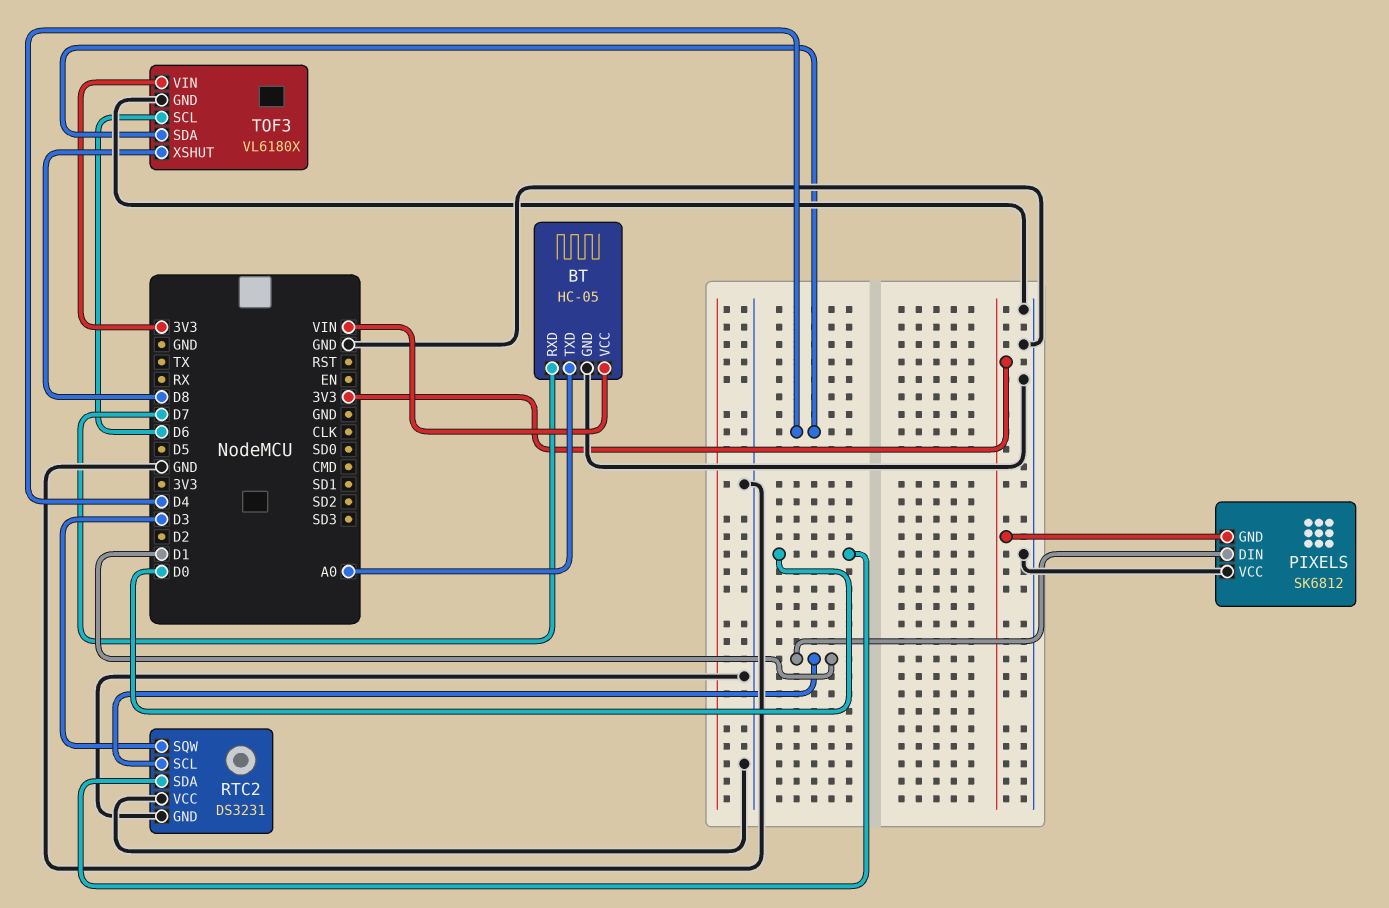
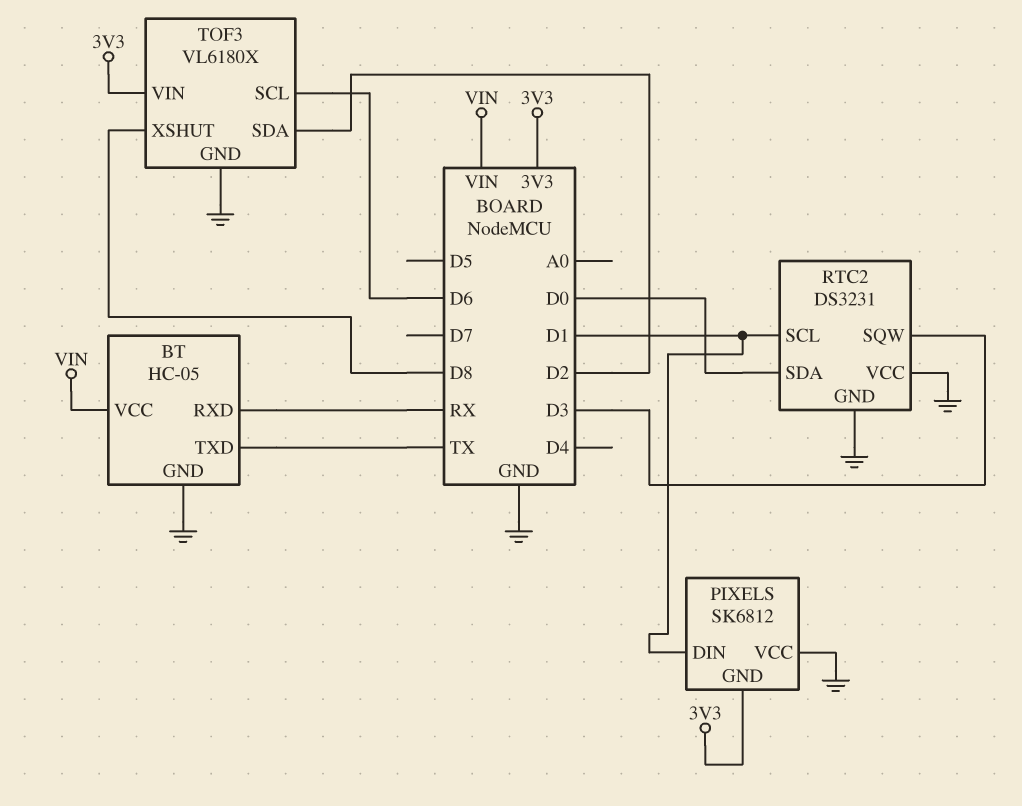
BT pin RXD: D7 -> RX
BT pin TXD: A0 -> TX
TOF3 pin SDA: D4 -> D2

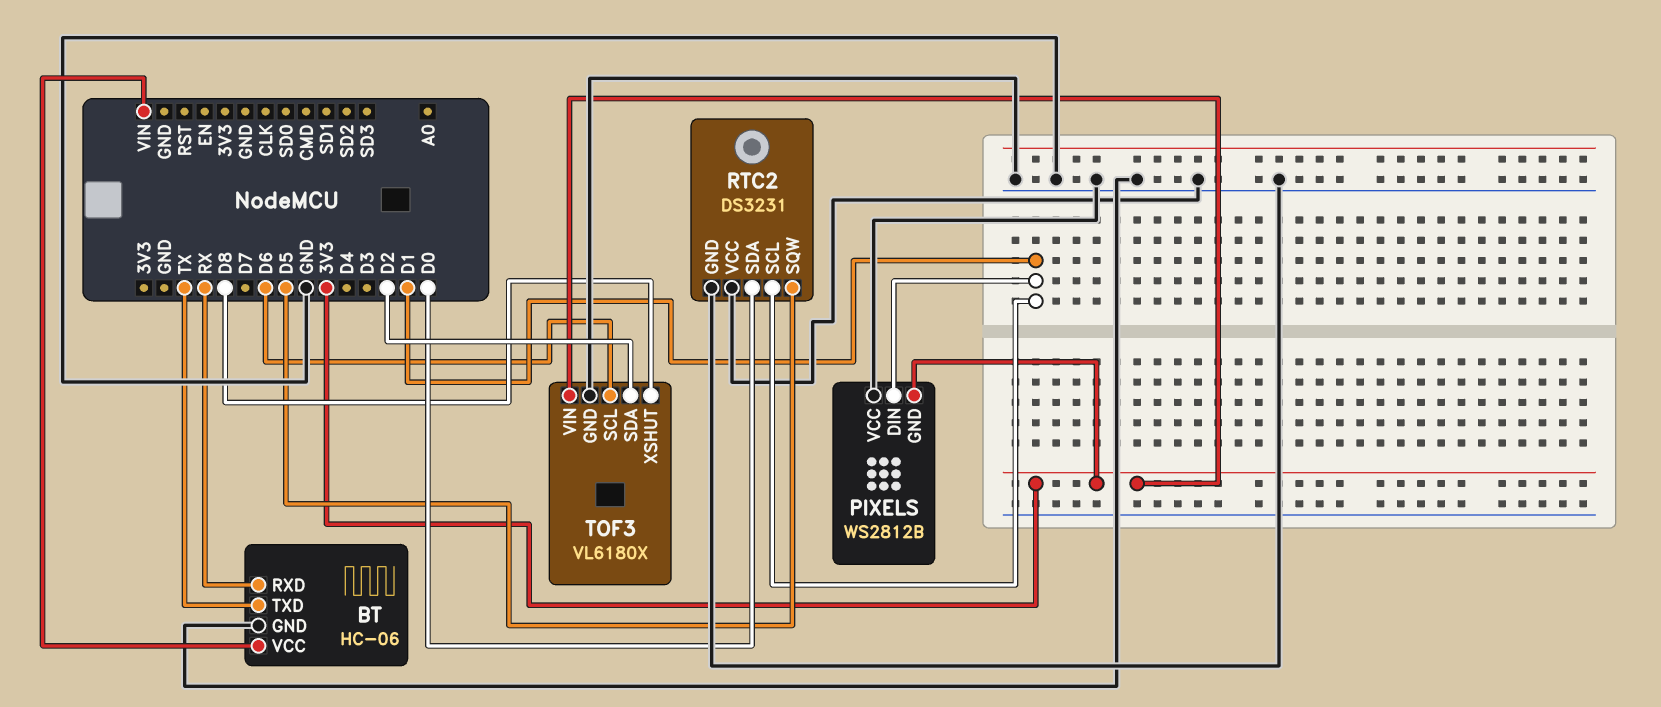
BT: HC-05 -> HC-06
PIXELS: SK6812 -> WS2812B
RTC2 pin SQW: D3 -> D5

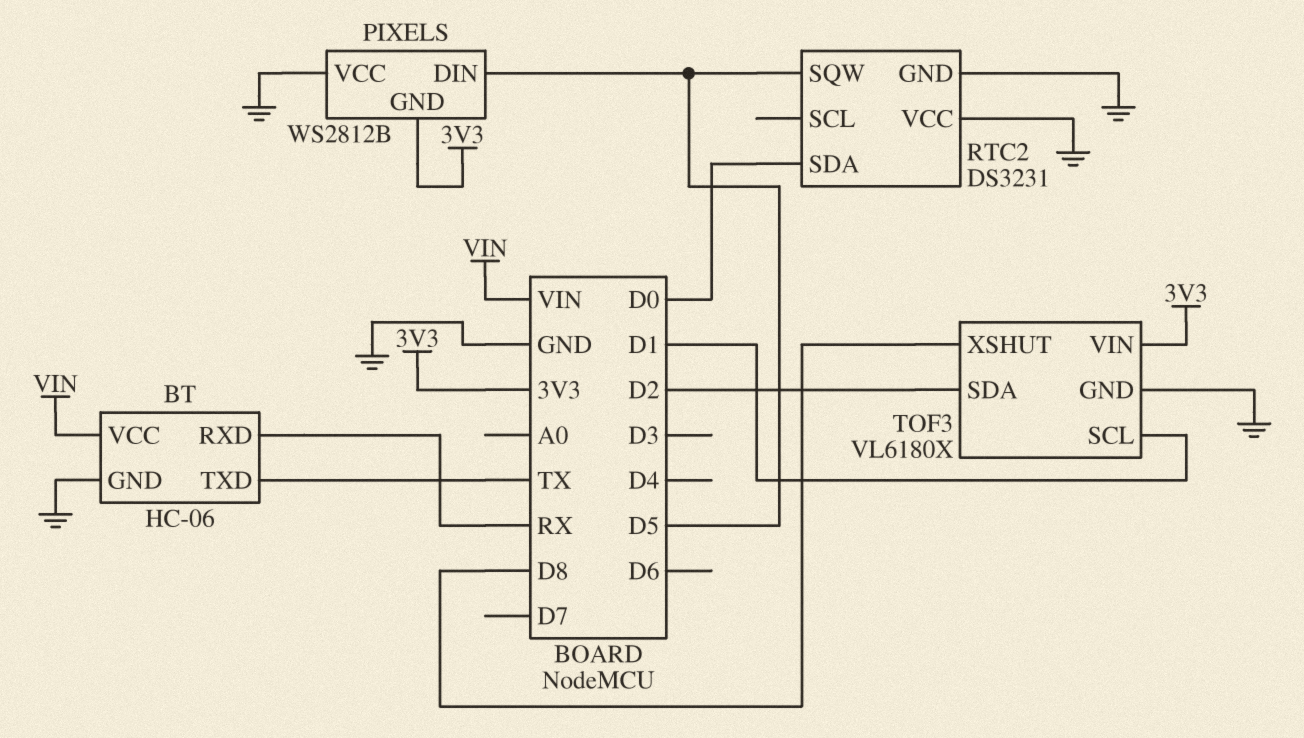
PIXELS pin DIN: D1 -> D5
RTC2 pin SCL: D1 -> none
TOF3 pin SCL: D6 -> D1

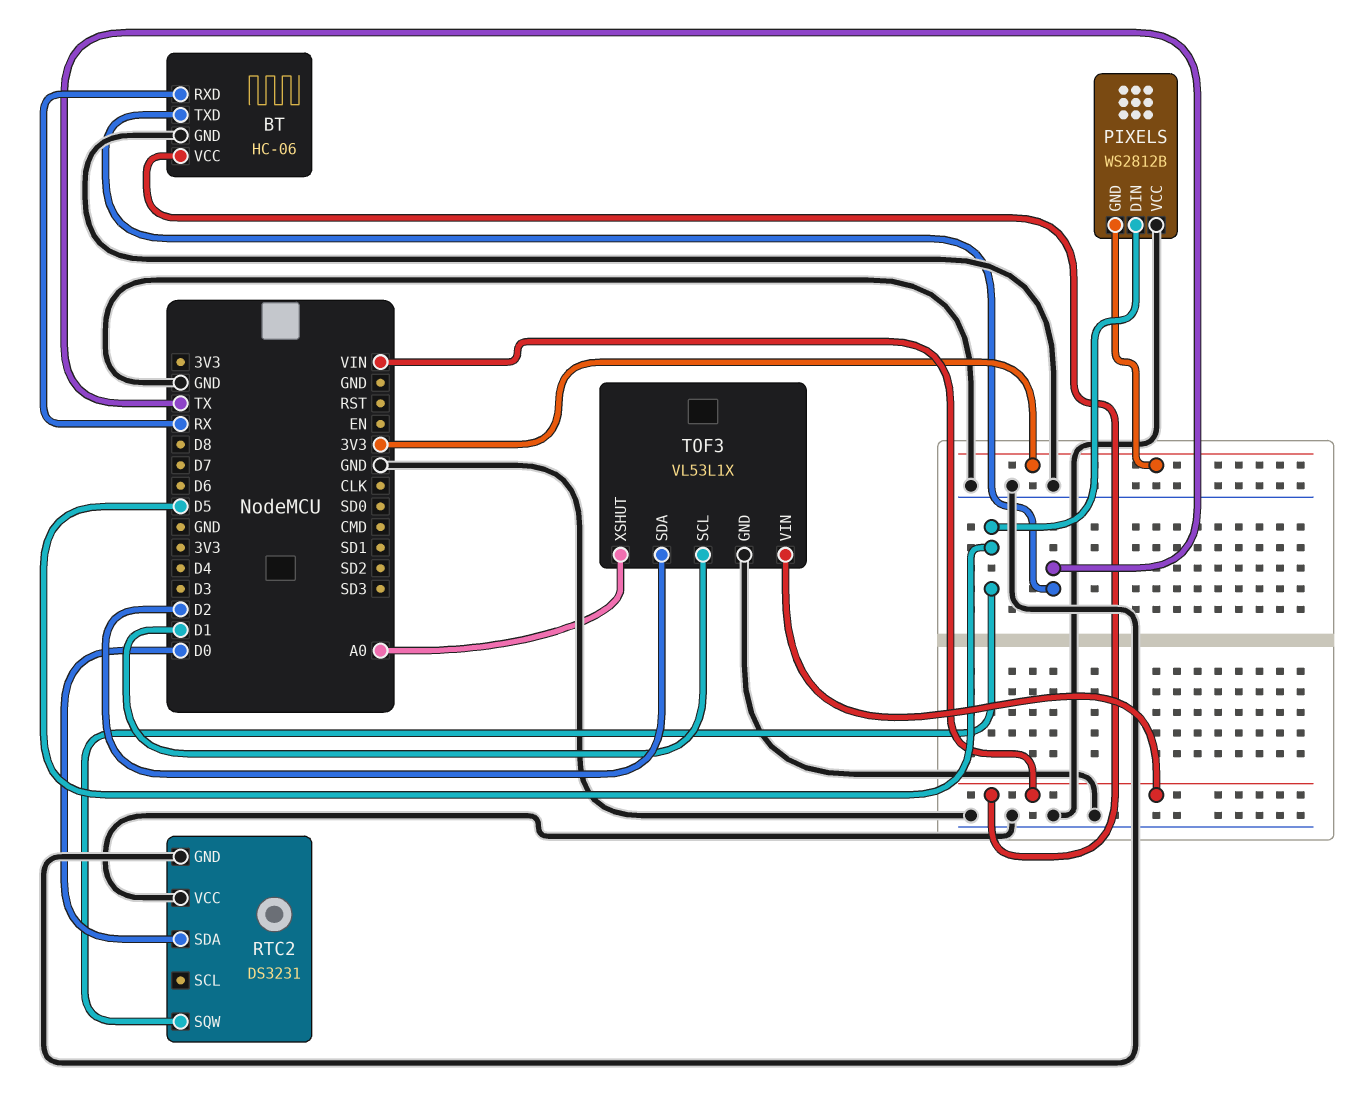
TOF3: VL6180X -> VL53L1X
TOF3 pin VIN: 3V3 -> VIN
TOF3 pin XSHUT: D8 -> A0

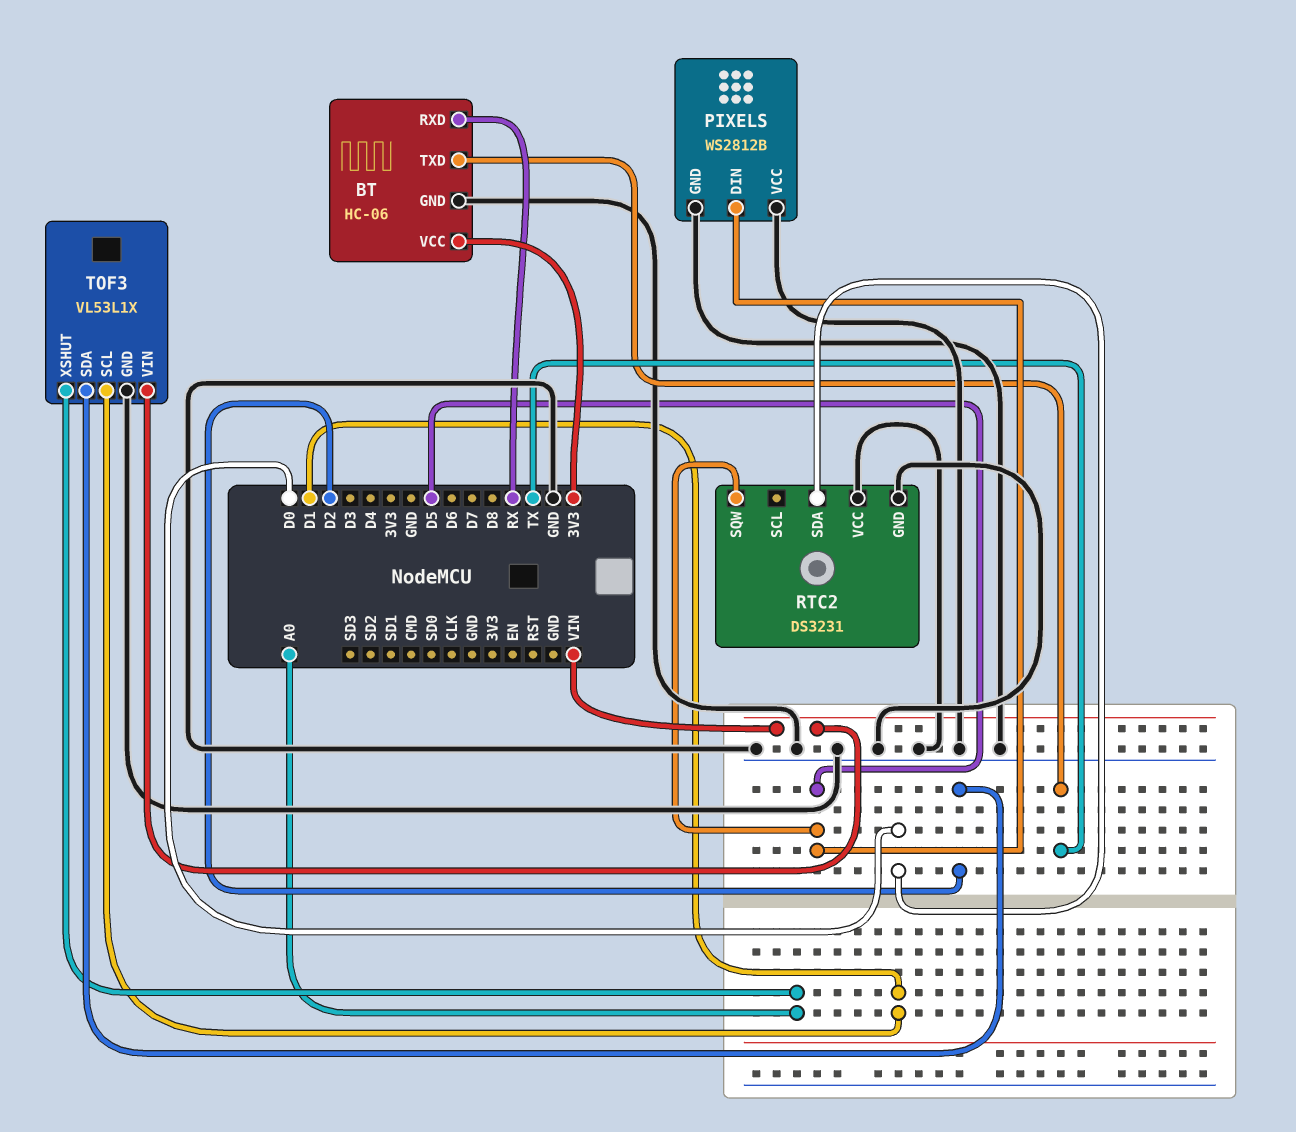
BT pin VCC: VIN -> 3V3
PIXELS pin GND: 3V3 -> GND

